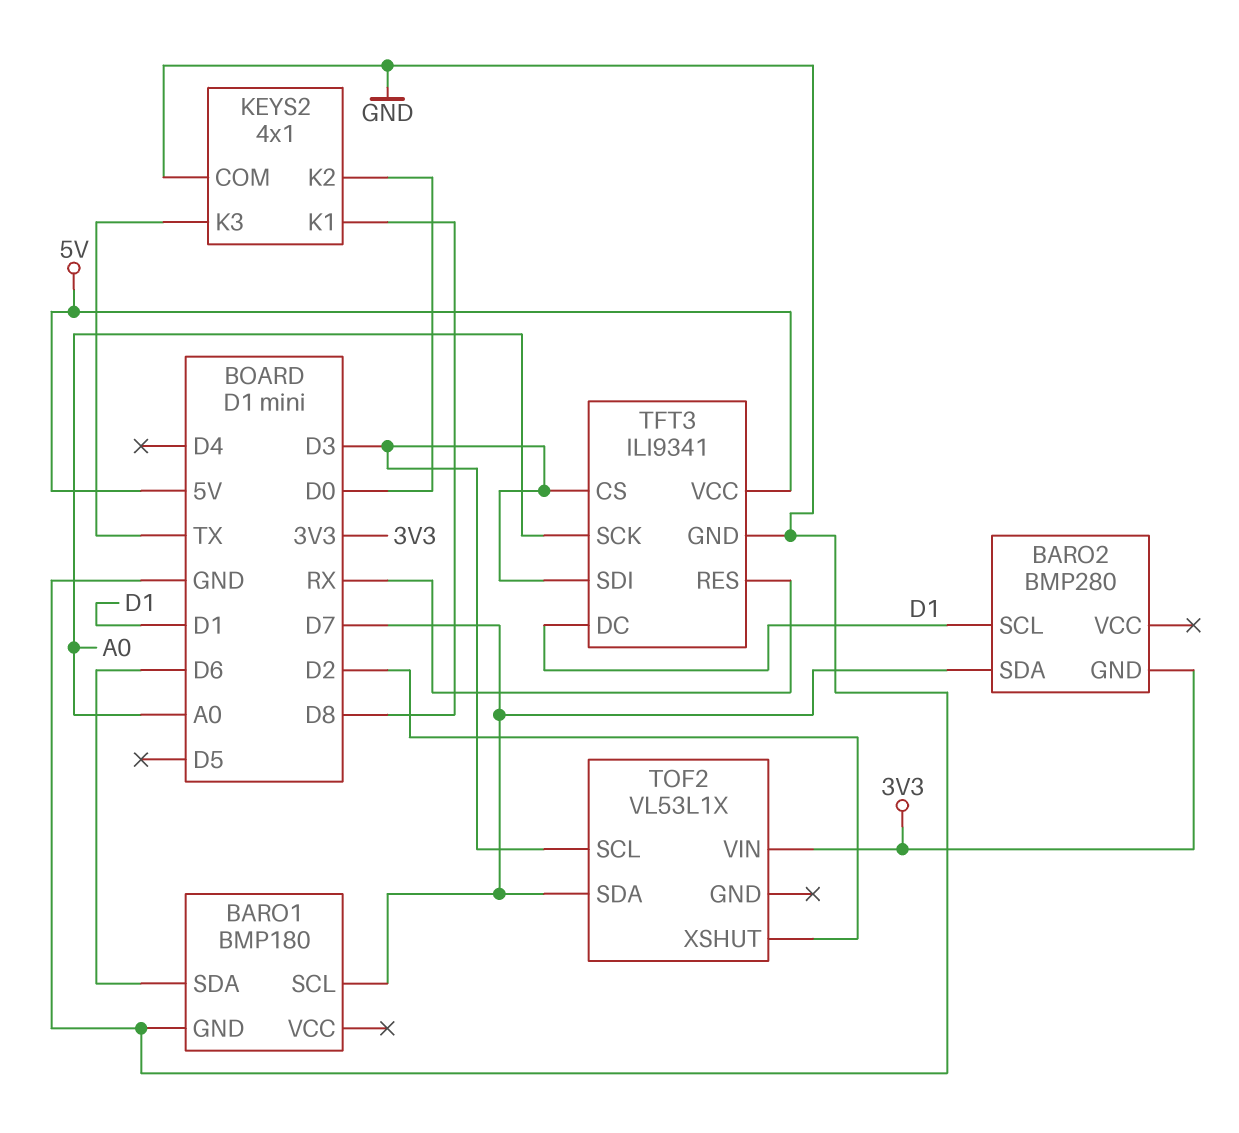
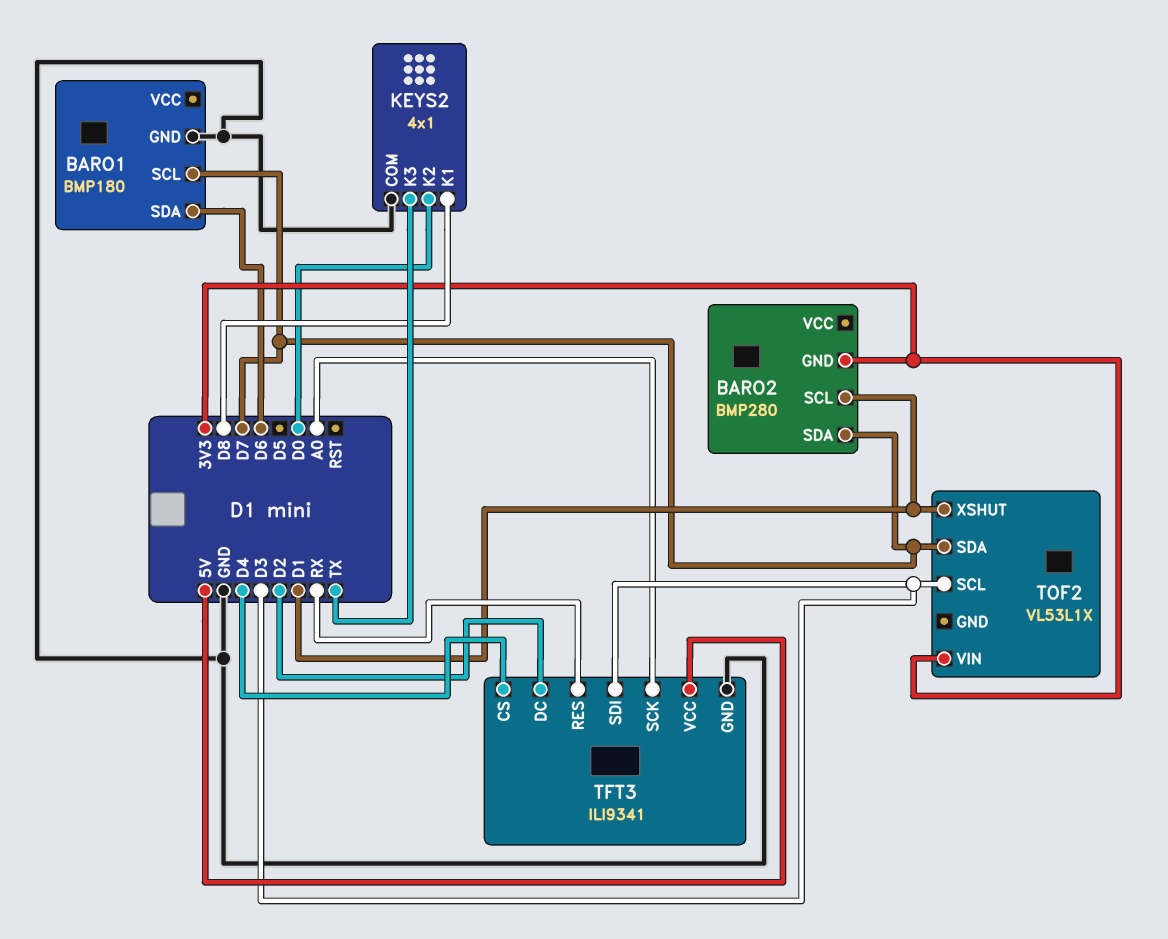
TFT3 pin CS: D3 -> D4
TFT3 pin DC: D1 -> D2
TOF2 pin XSHUT: D2 -> D1

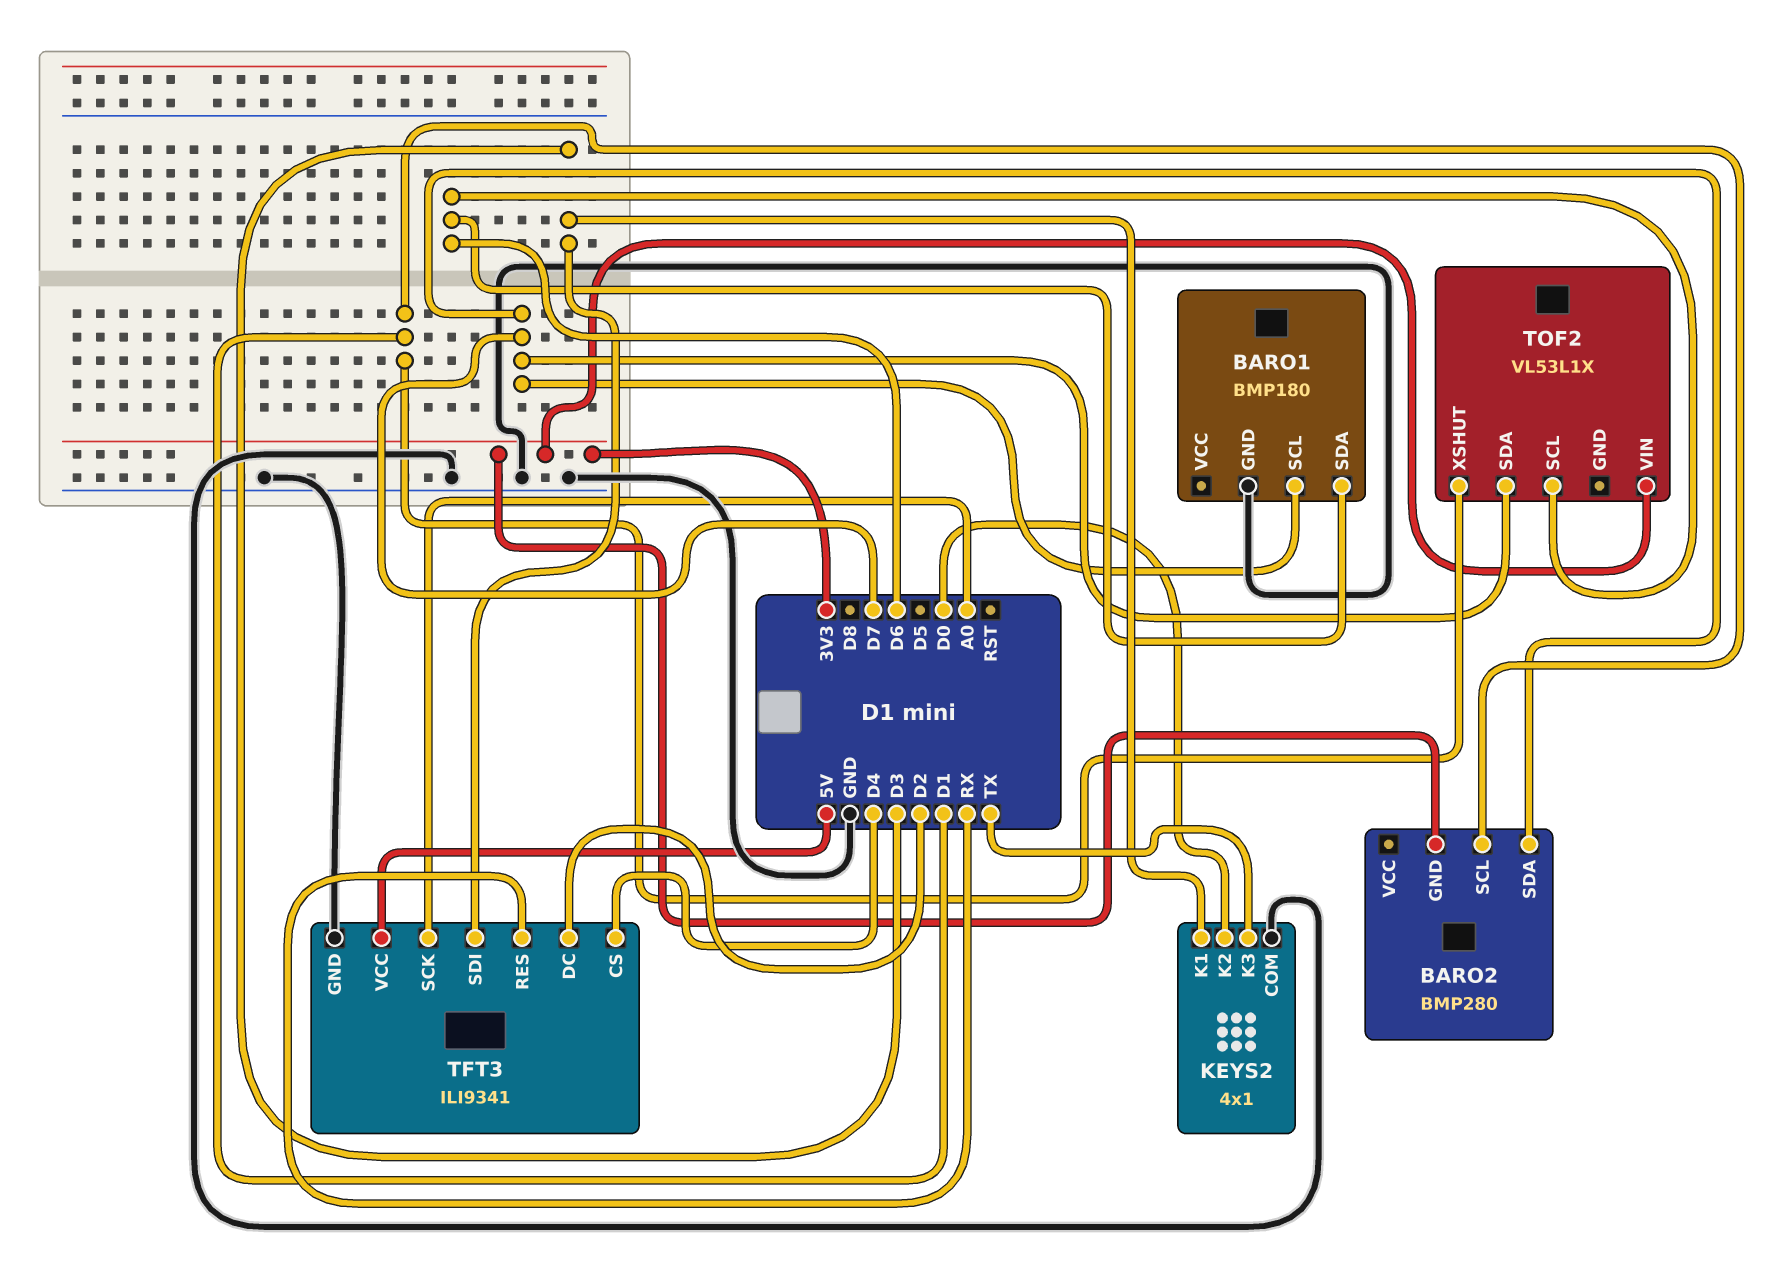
KEYS2 pin K1: D8 -> D3
TOF2 pin SCL: D3 -> D6

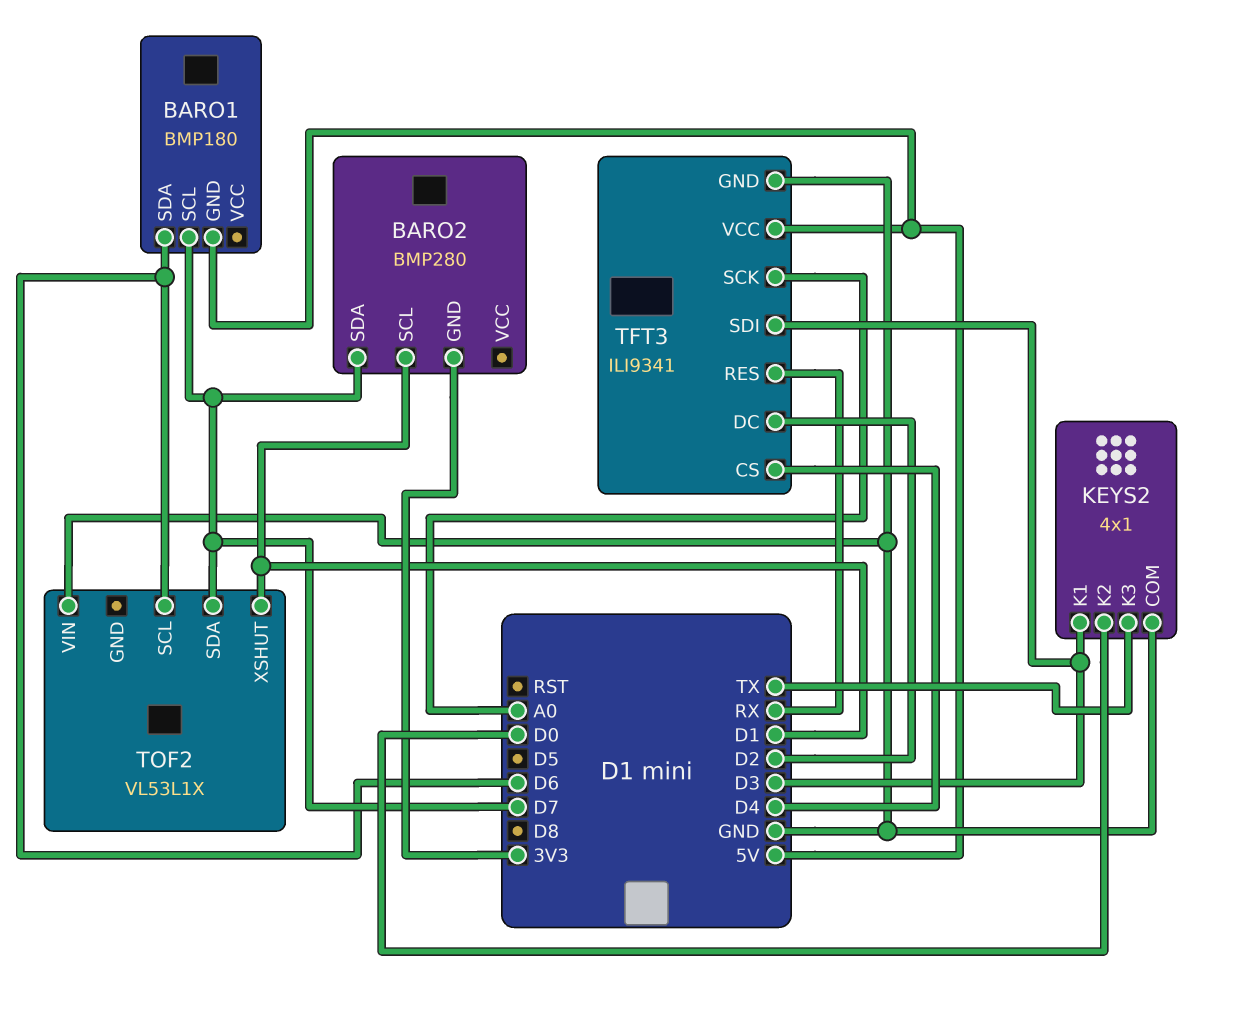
BARO1 pin GND: GND -> 5V
TOF2 pin VIN: 3V3 -> GND

